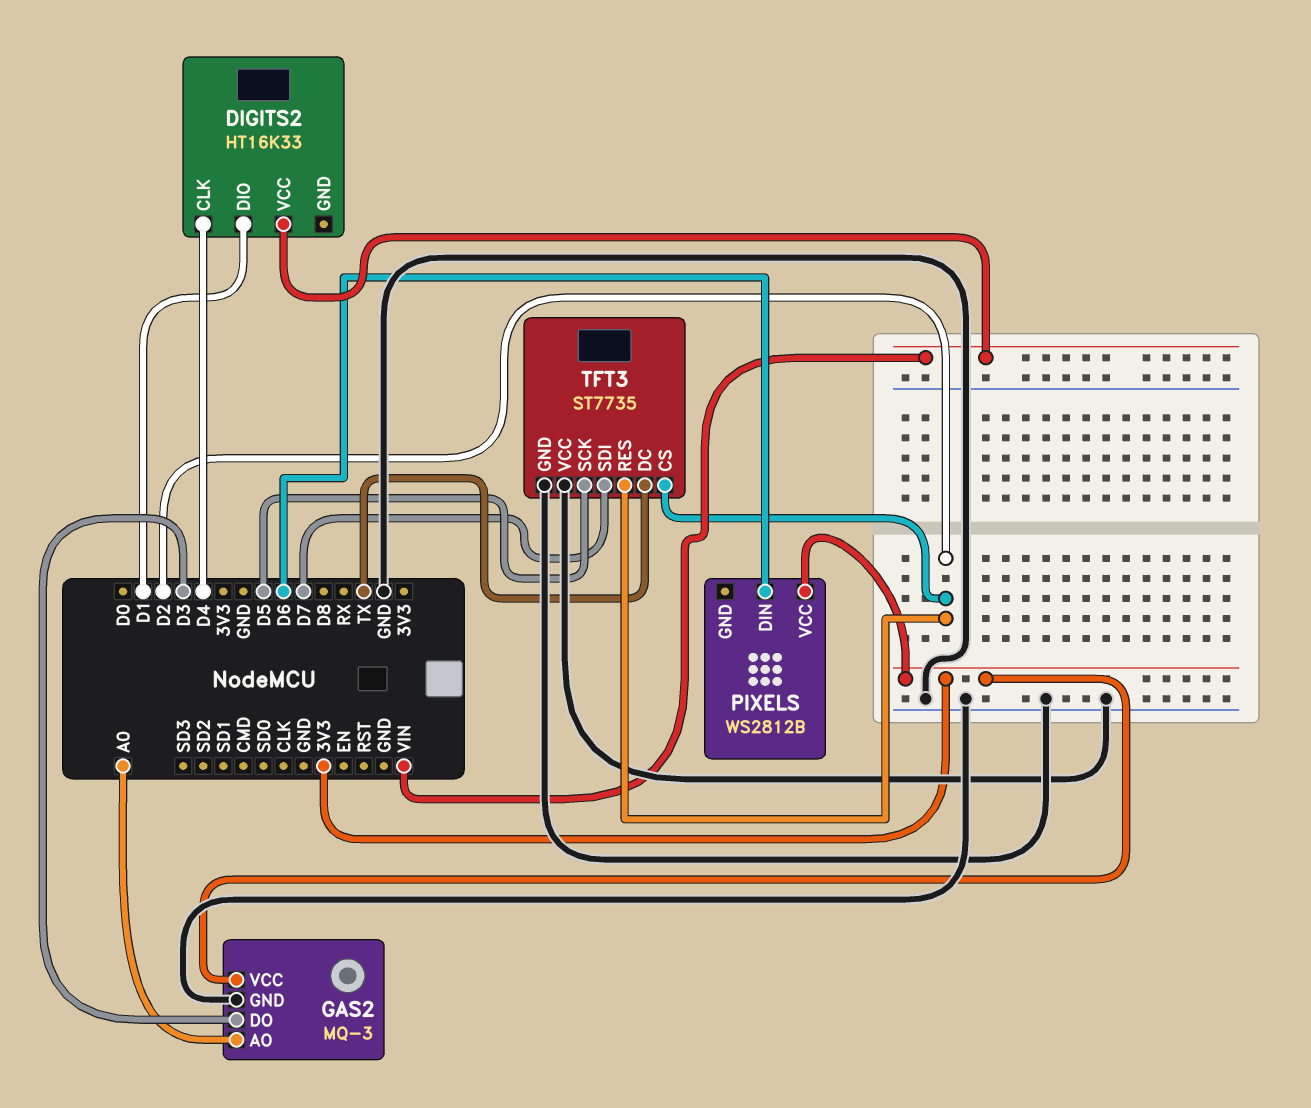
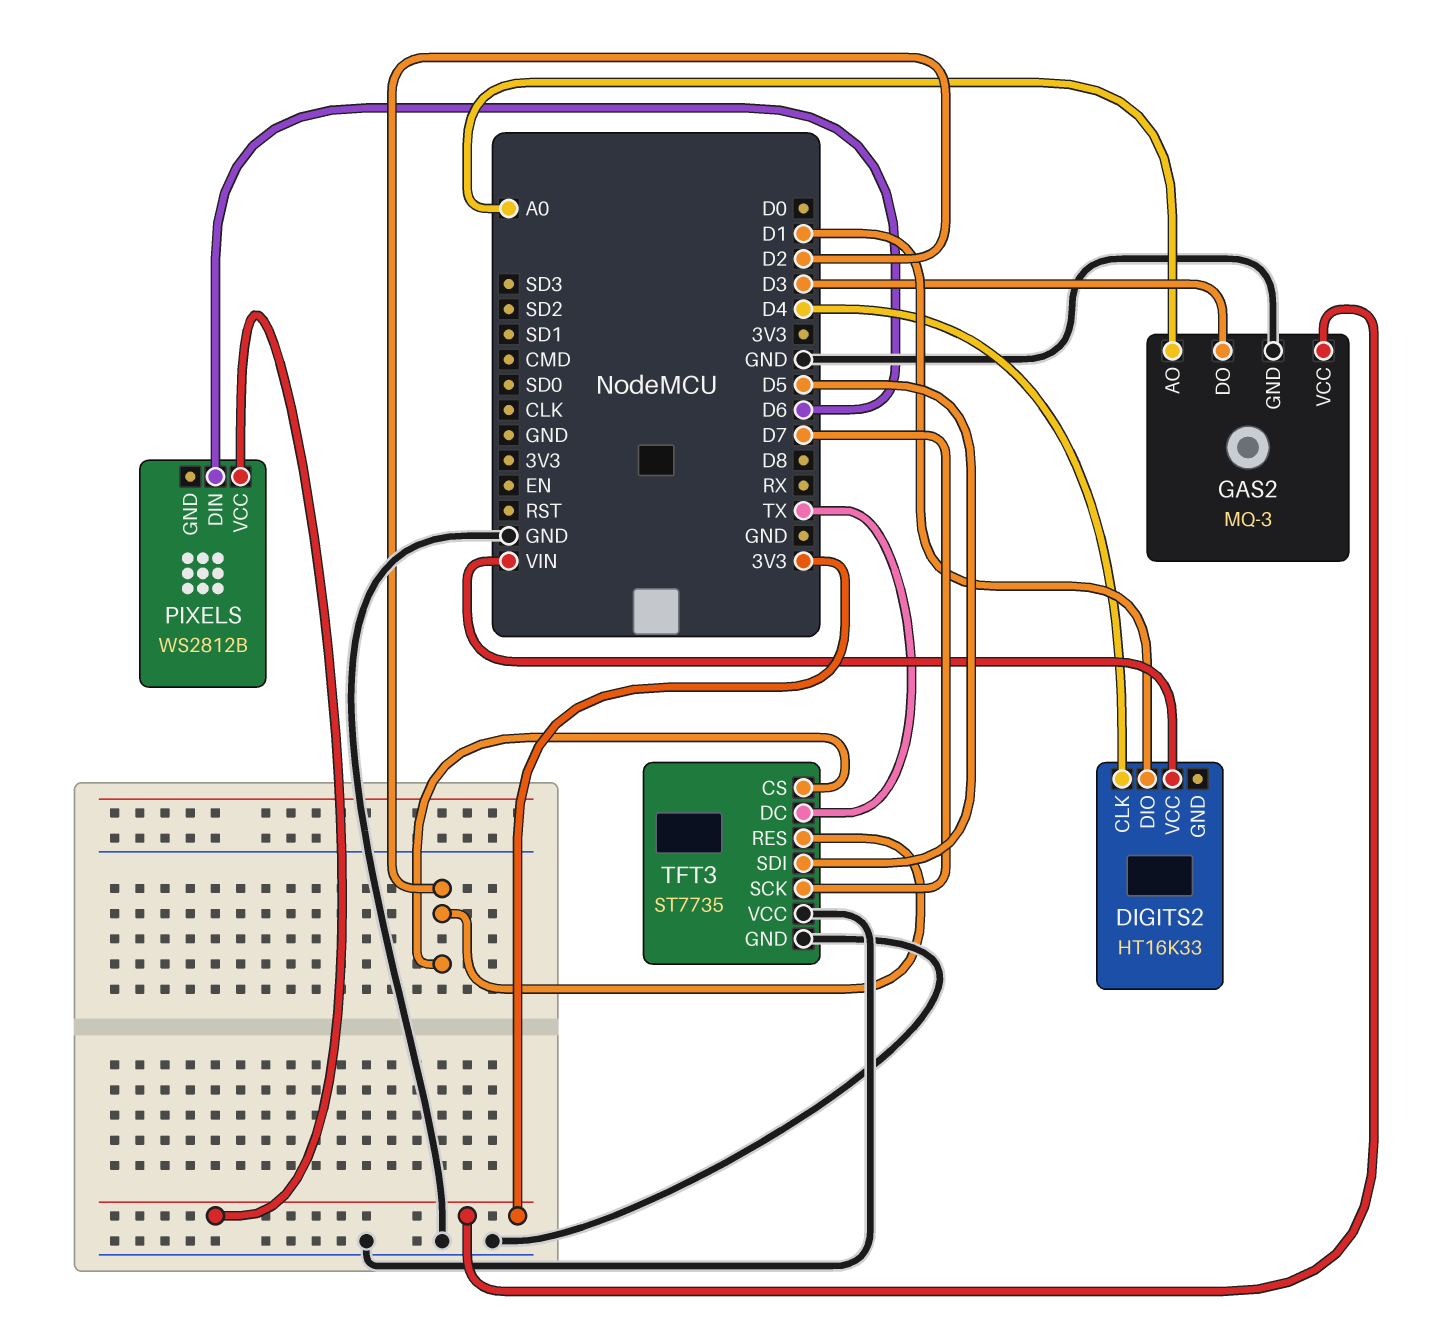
TFT3 pin SCK: D5 -> D7
TFT3 pin SDI: D7 -> D5

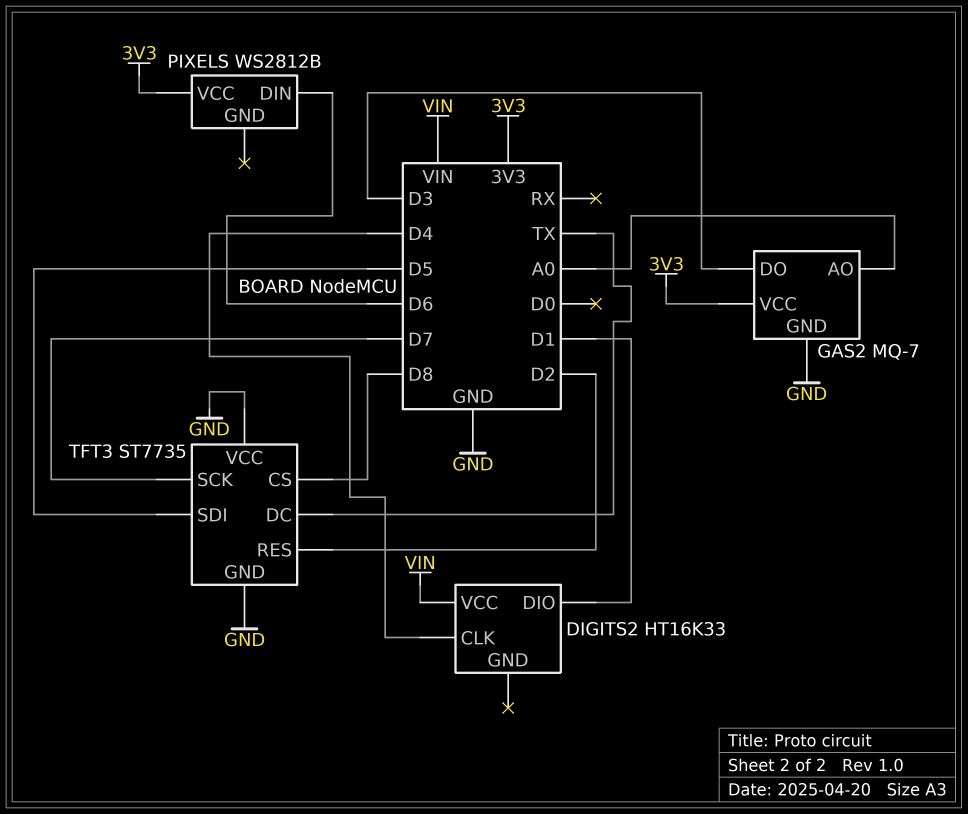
GAS2: MQ-3 -> MQ-7
TFT3 pin CS: D2 -> D8

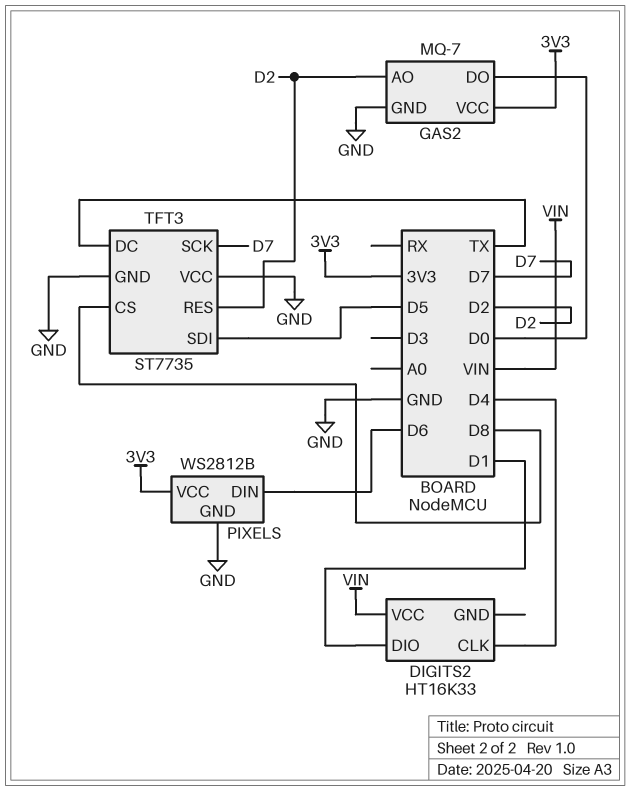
GAS2 pin AO: A0 -> D2
GAS2 pin DO: D3 -> D0
PIXELS pin GND: none -> GND

